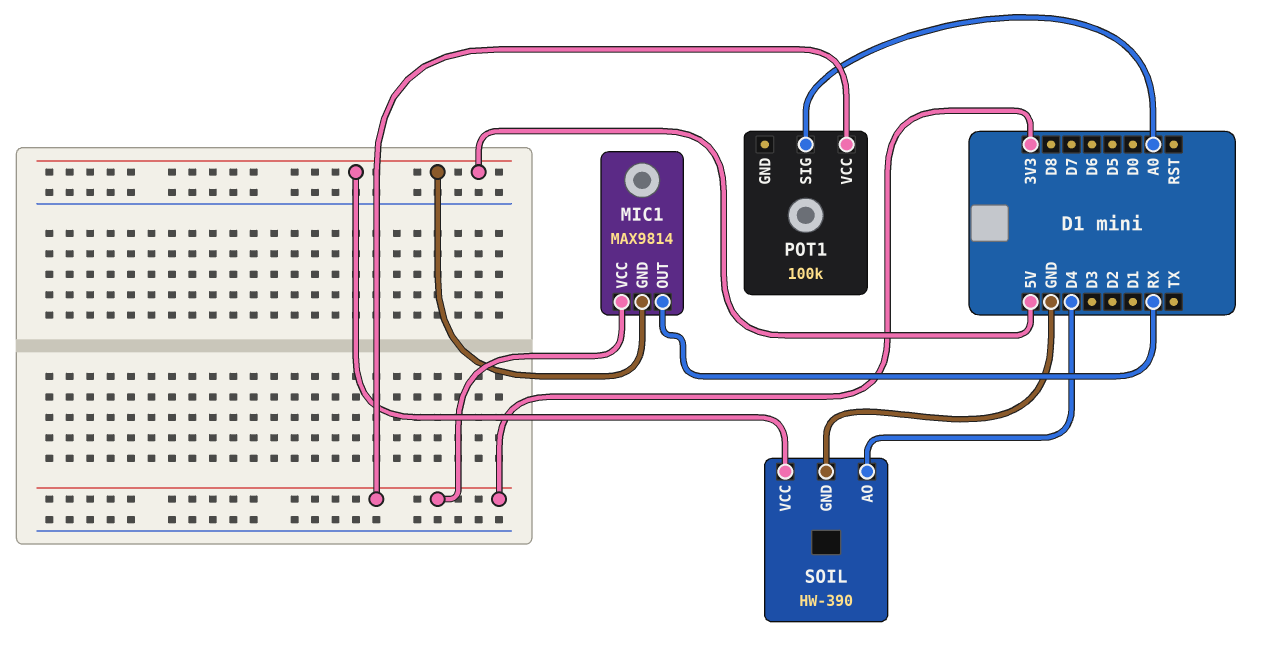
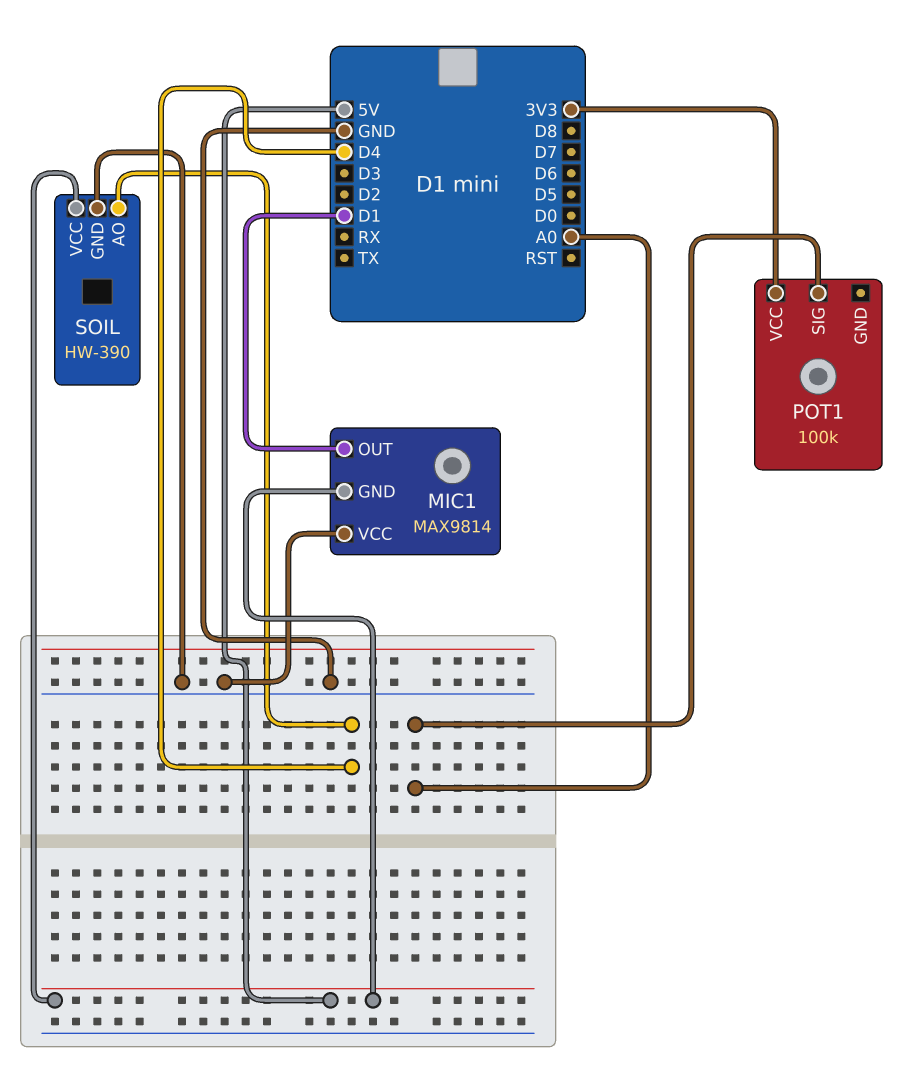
MIC1 pin OUT: RX -> D1
MIC1 pin VCC: 3V3 -> GND

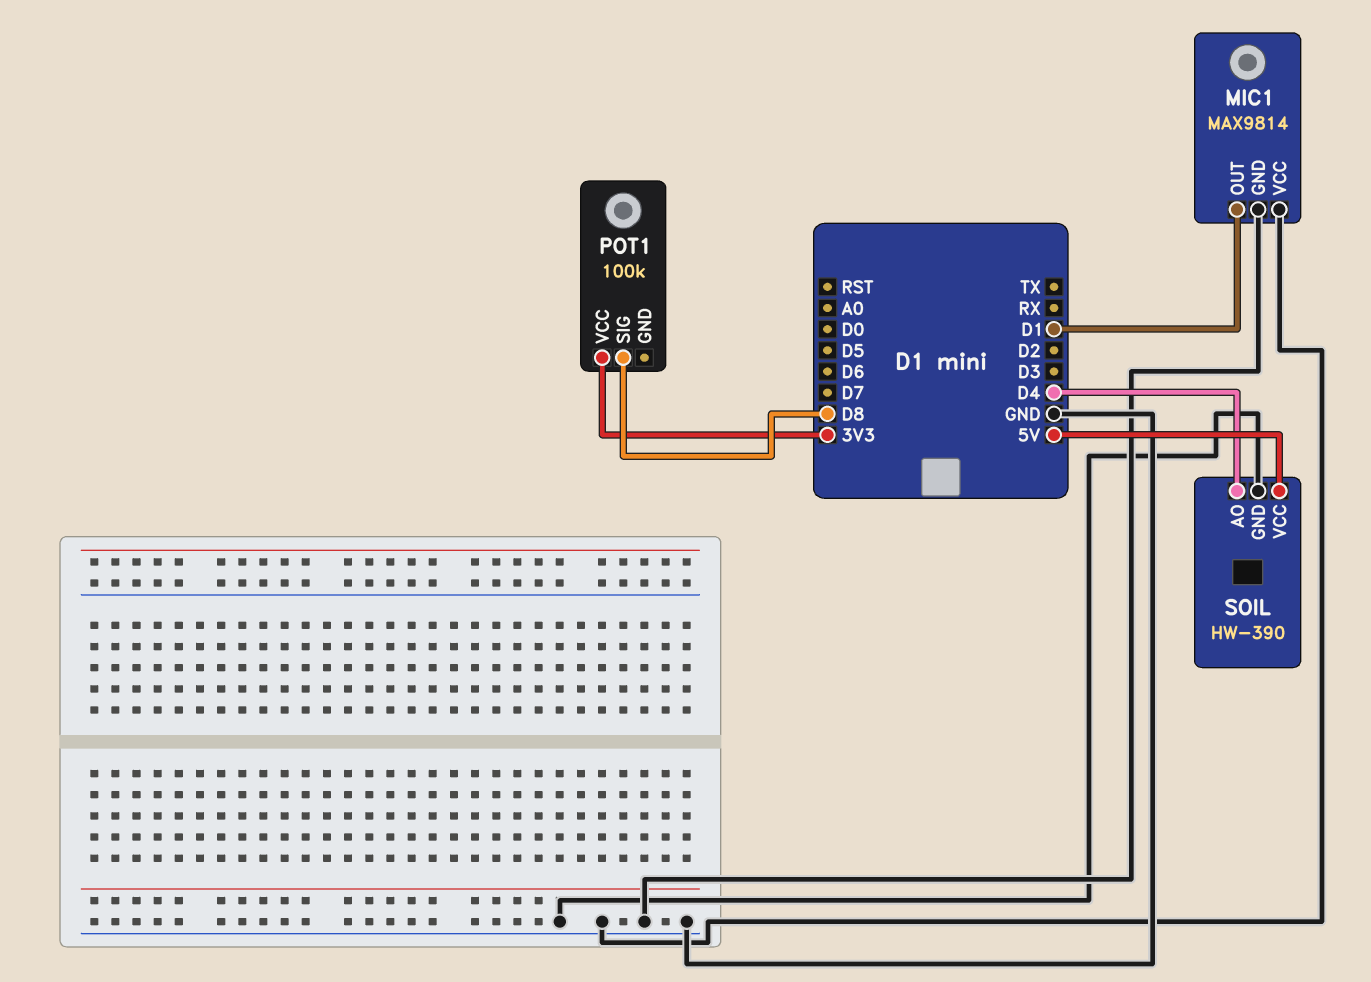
MIC1 pin GND: 5V -> GND
POT1 pin SIG: A0 -> D8

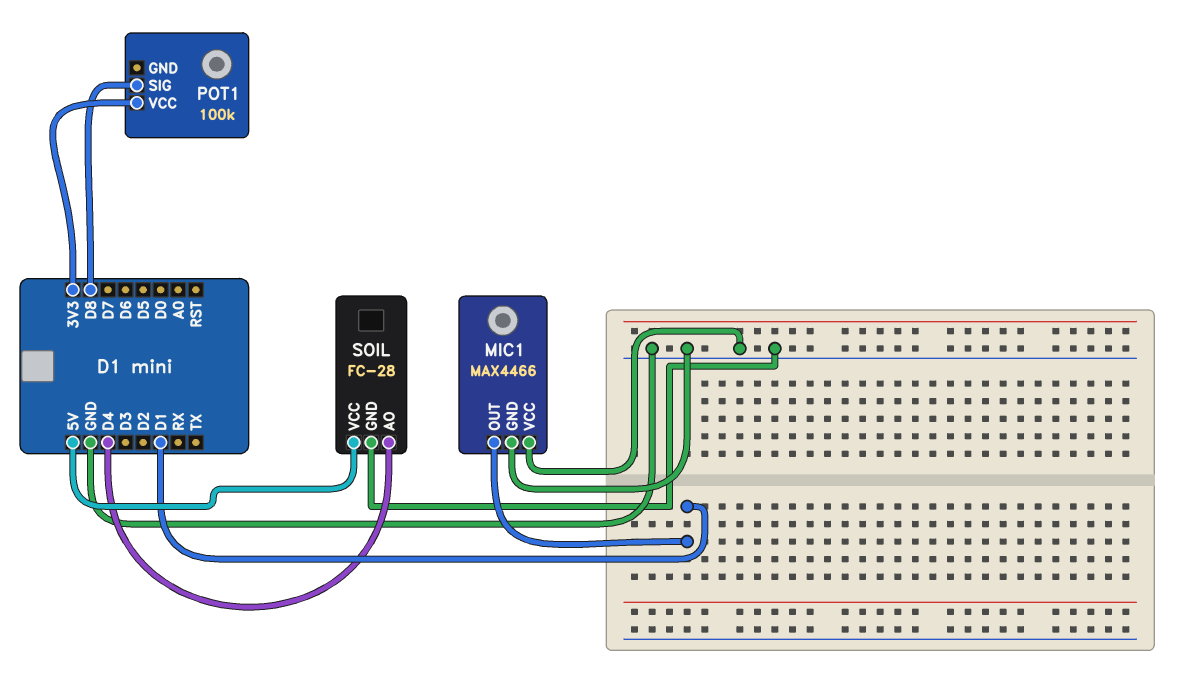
MIC1: MAX9814 -> MAX4466
SOIL: HW-390 -> FC-28

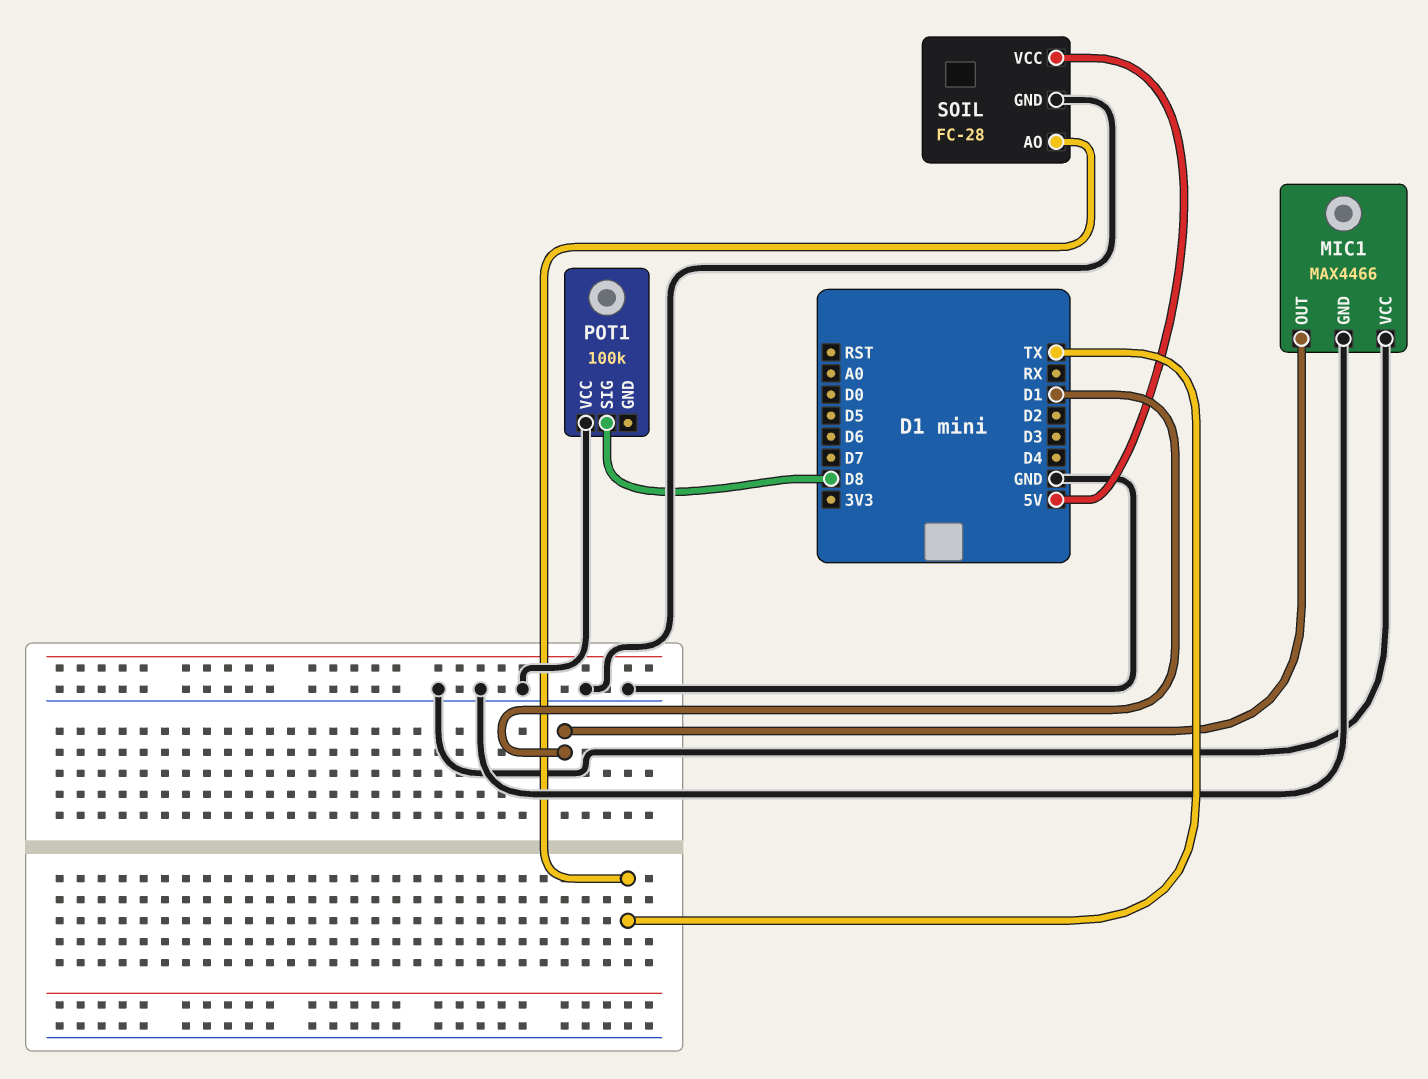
POT1 pin VCC: 3V3 -> GND
SOIL pin AO: D4 -> TX

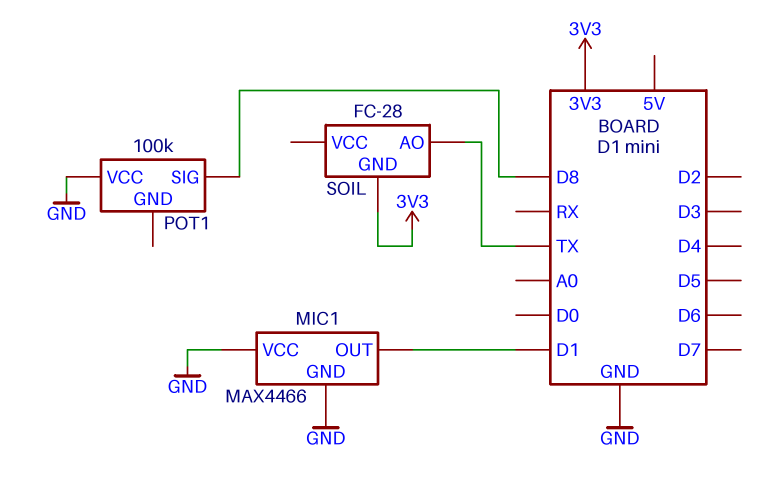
SOIL pin GND: GND -> 3V3
SOIL pin VCC: 5V -> none

